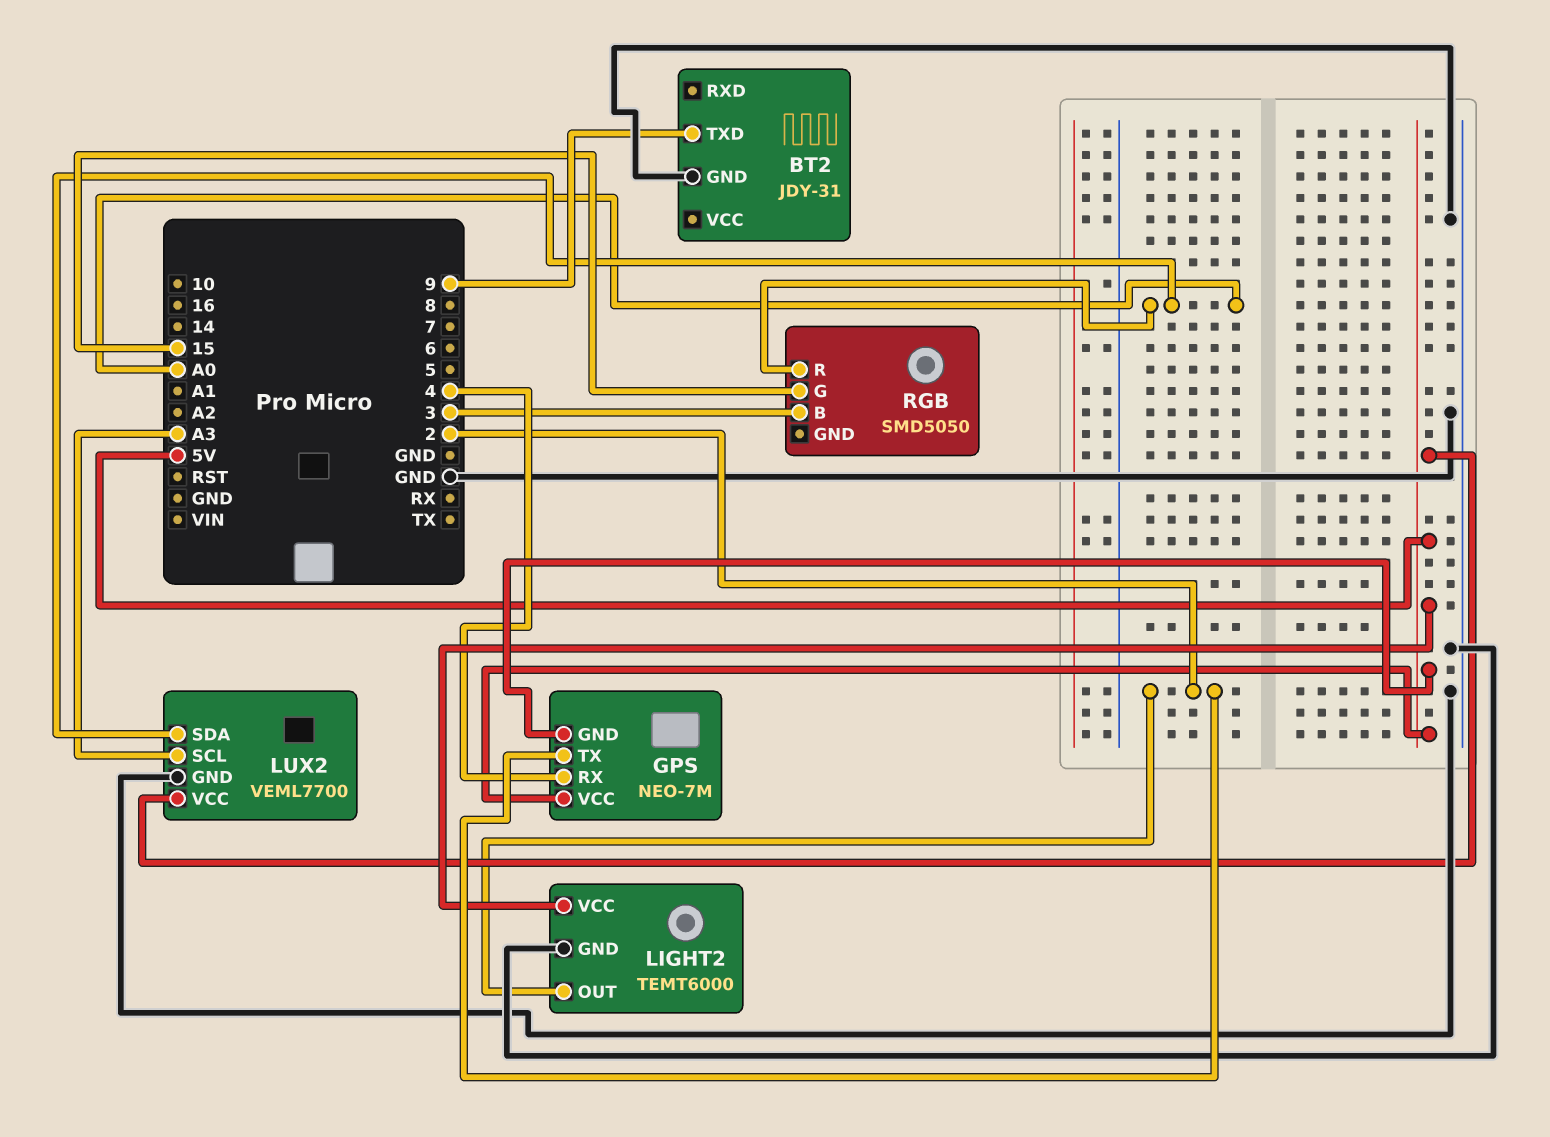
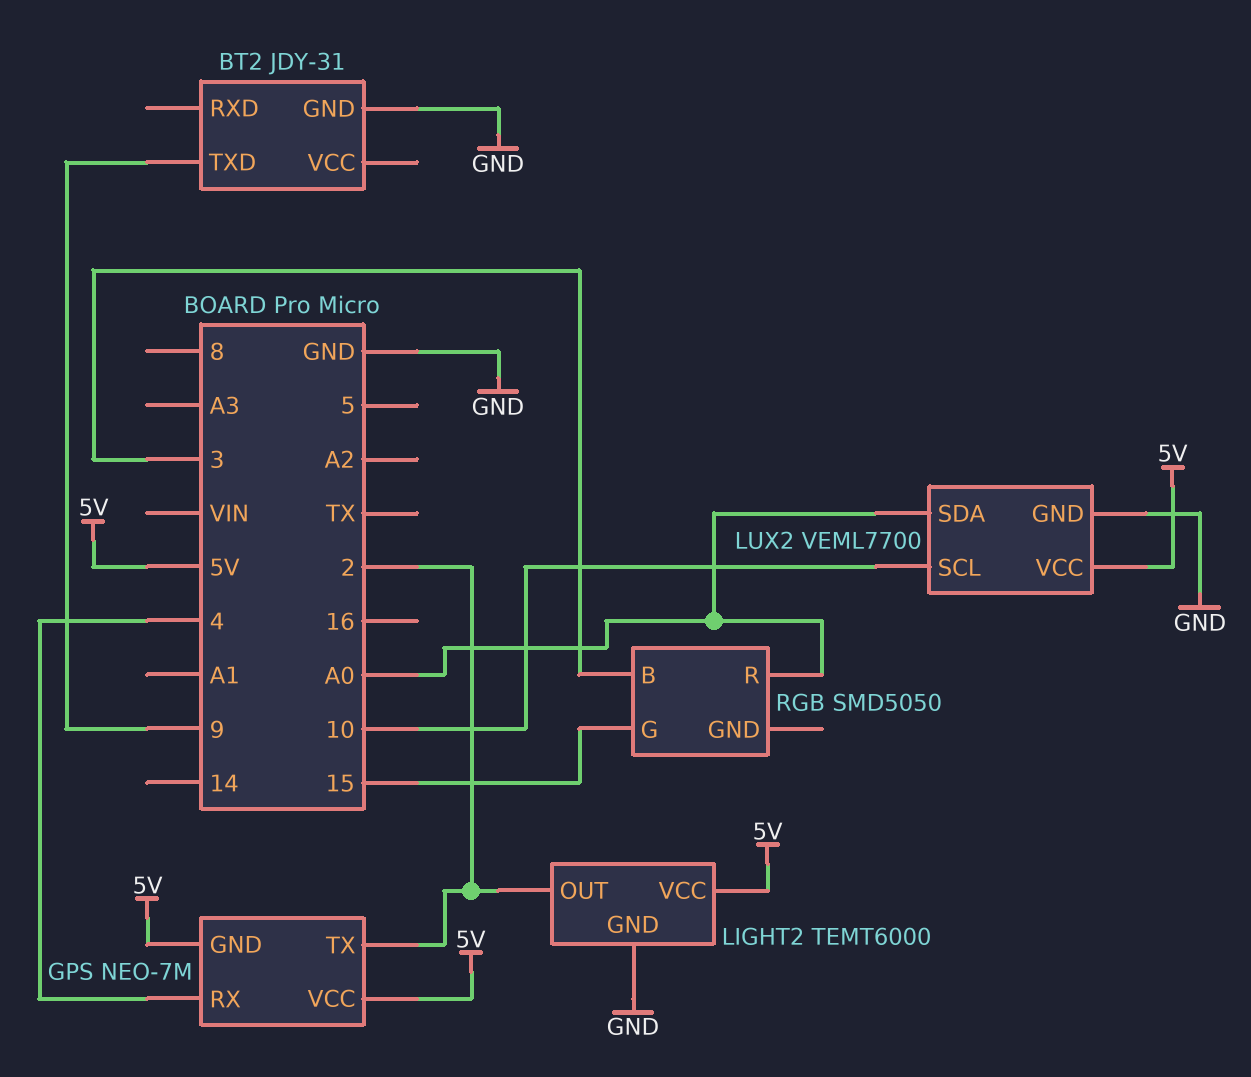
LUX2 pin SCL: A3 -> 10

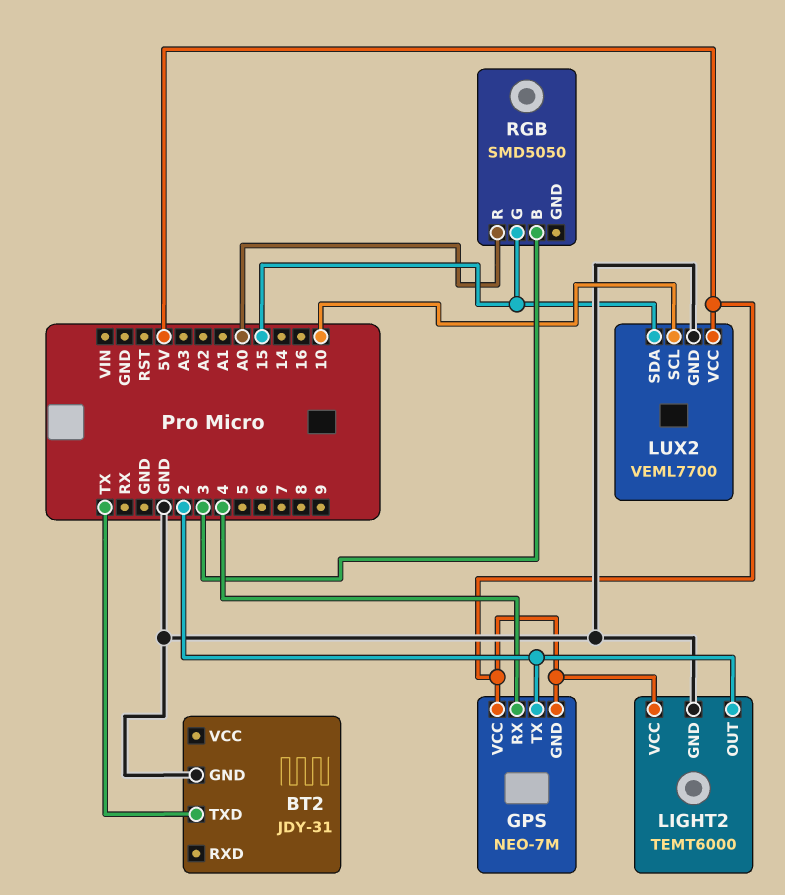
BT2 pin TXD: 9 -> TX
LUX2 pin SDA: A0 -> 15

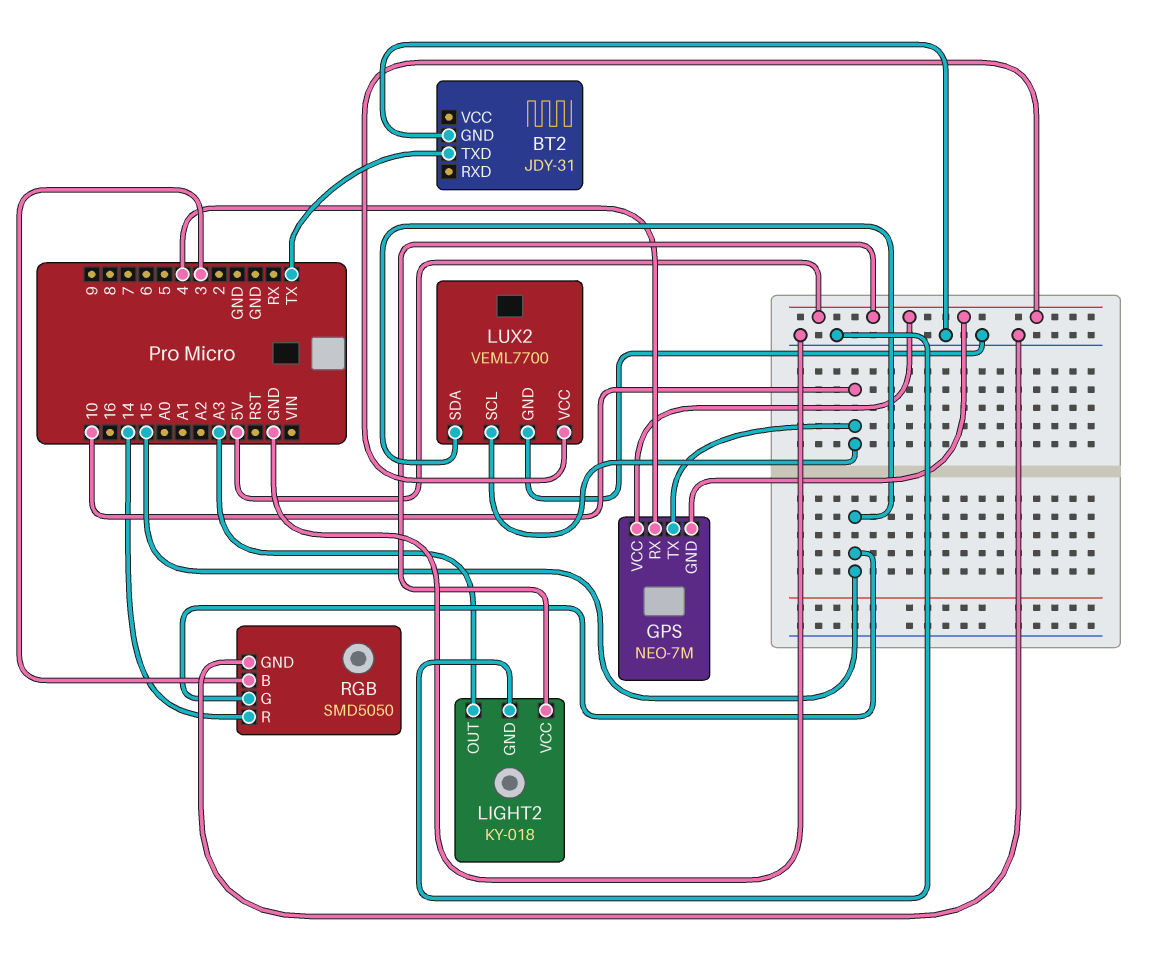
GPS pin TX: 2 -> 10
LIGHT2: TEMT6000 -> KY-018
LIGHT2 pin OUT: 2 -> A3
RGB pin GND: none -> GND
RGB pin R: A0 -> 14

